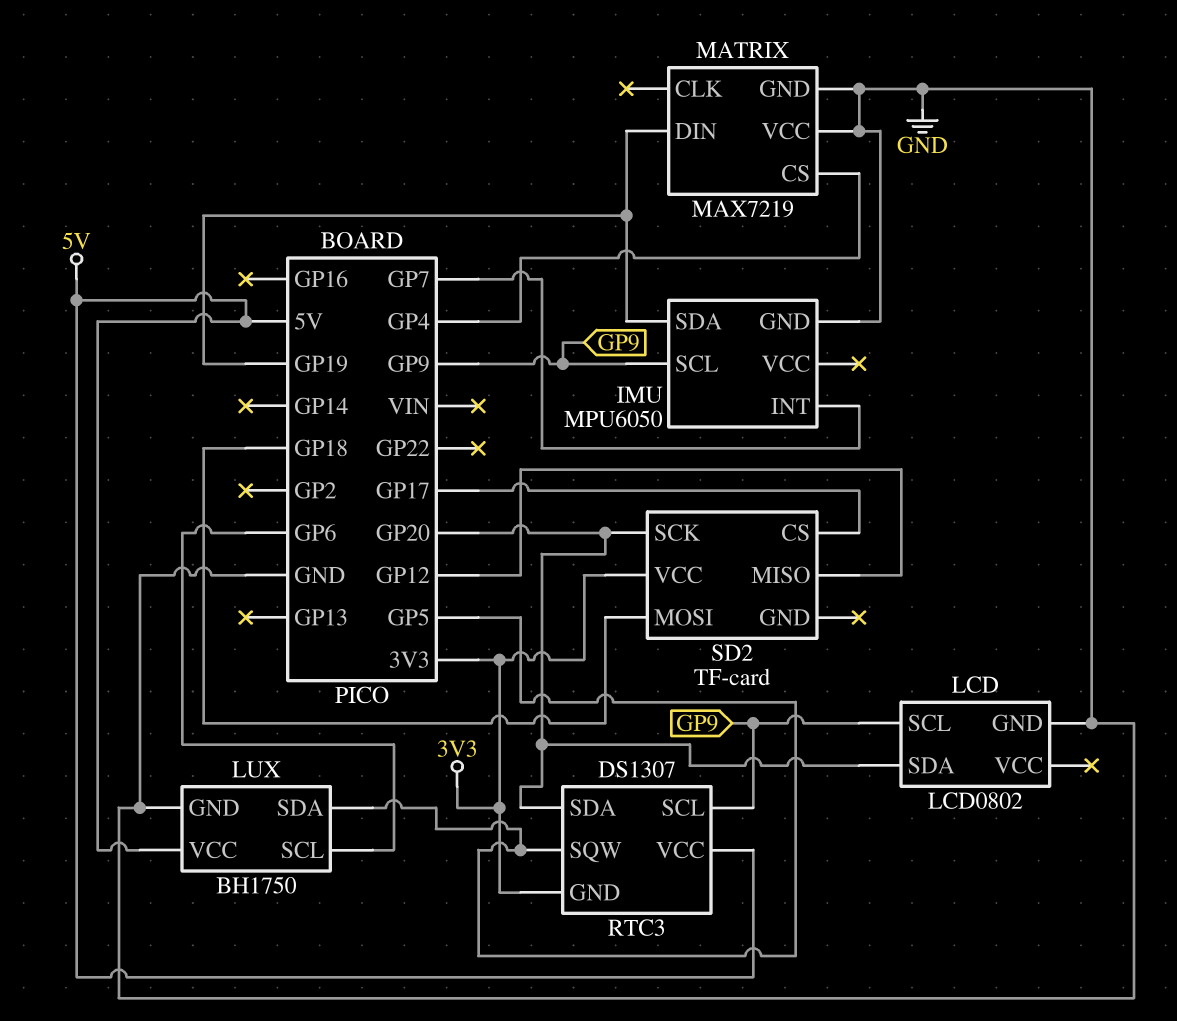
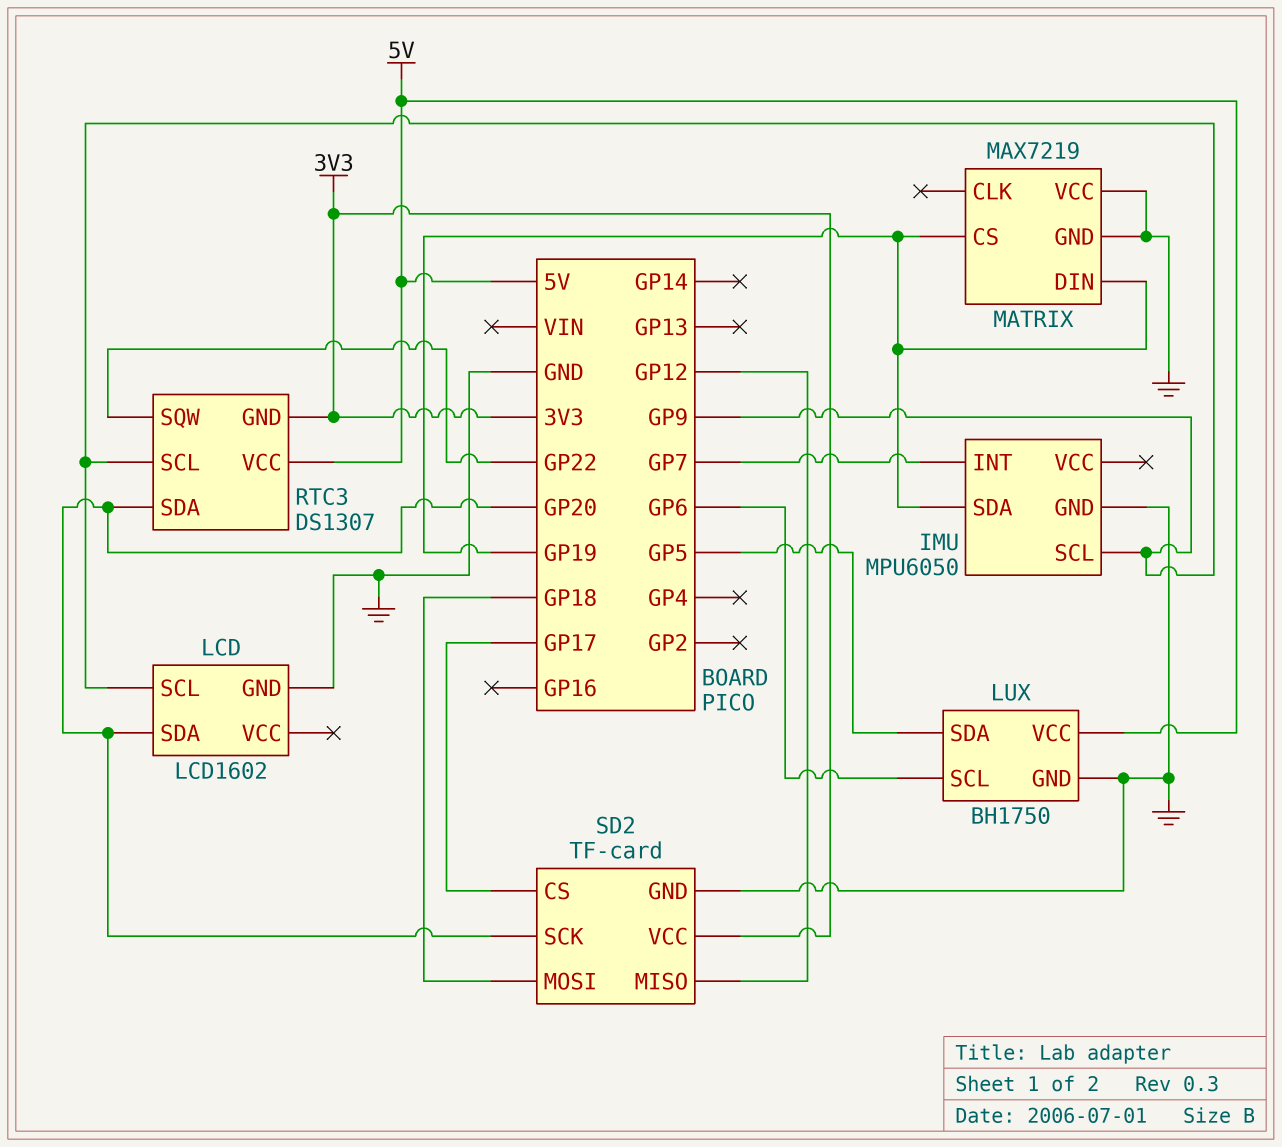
LCD: LCD0802 -> LCD1602
MATRIX pin CS: GP4 -> GP19
RTC3 pin SQW: GP5 -> GP22
SD2 pin GND: none -> GND

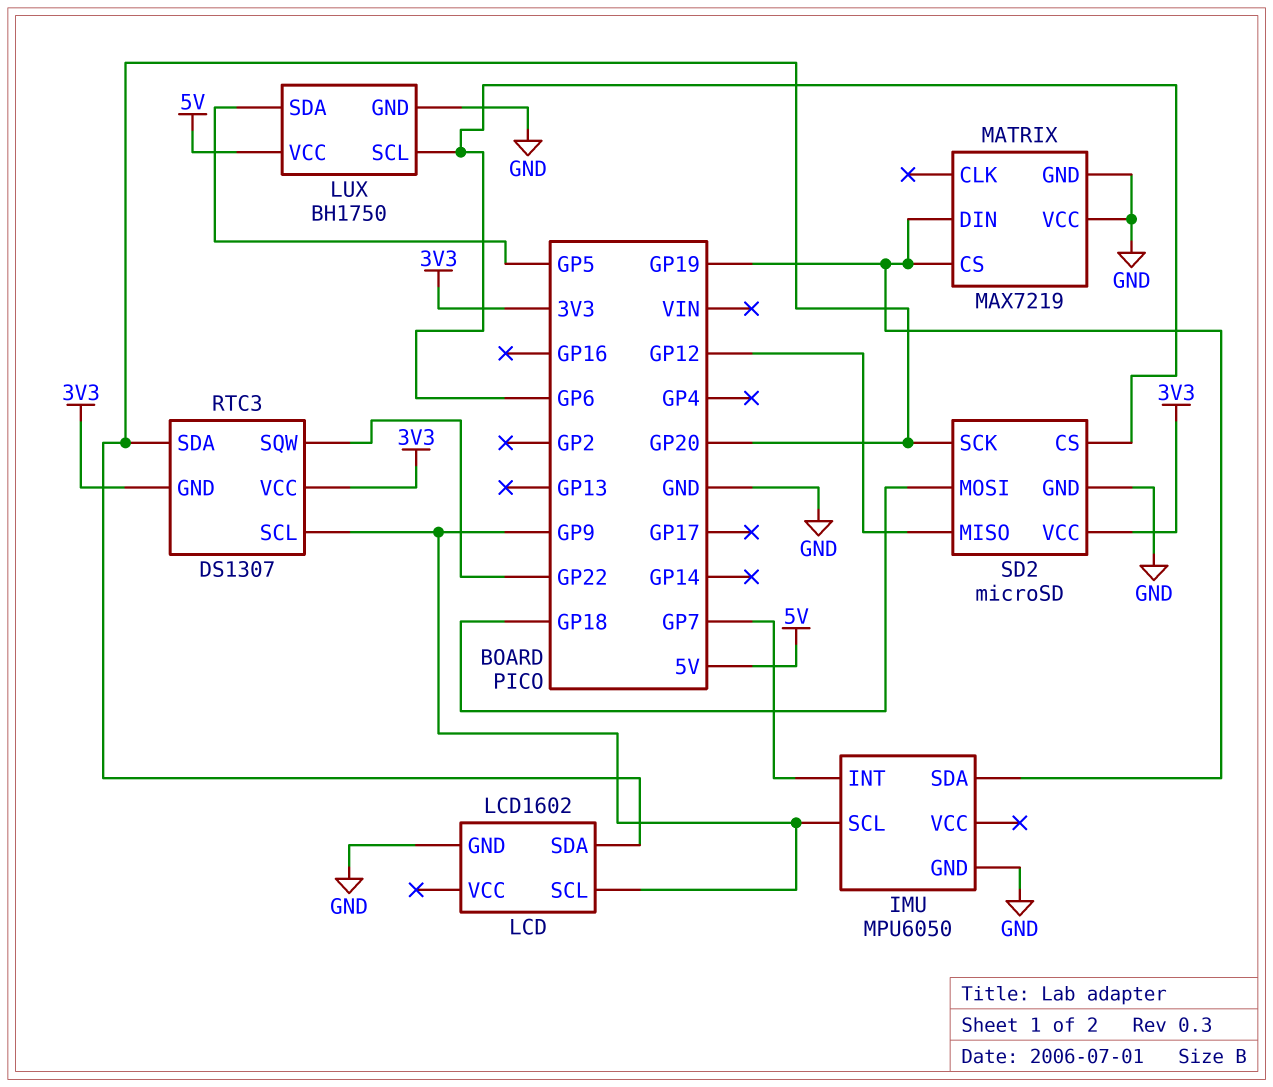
RTC3 pin VCC: 5V -> 3V3
SD2: TF-card -> microSD
SD2 pin CS: GP17 -> GP6

